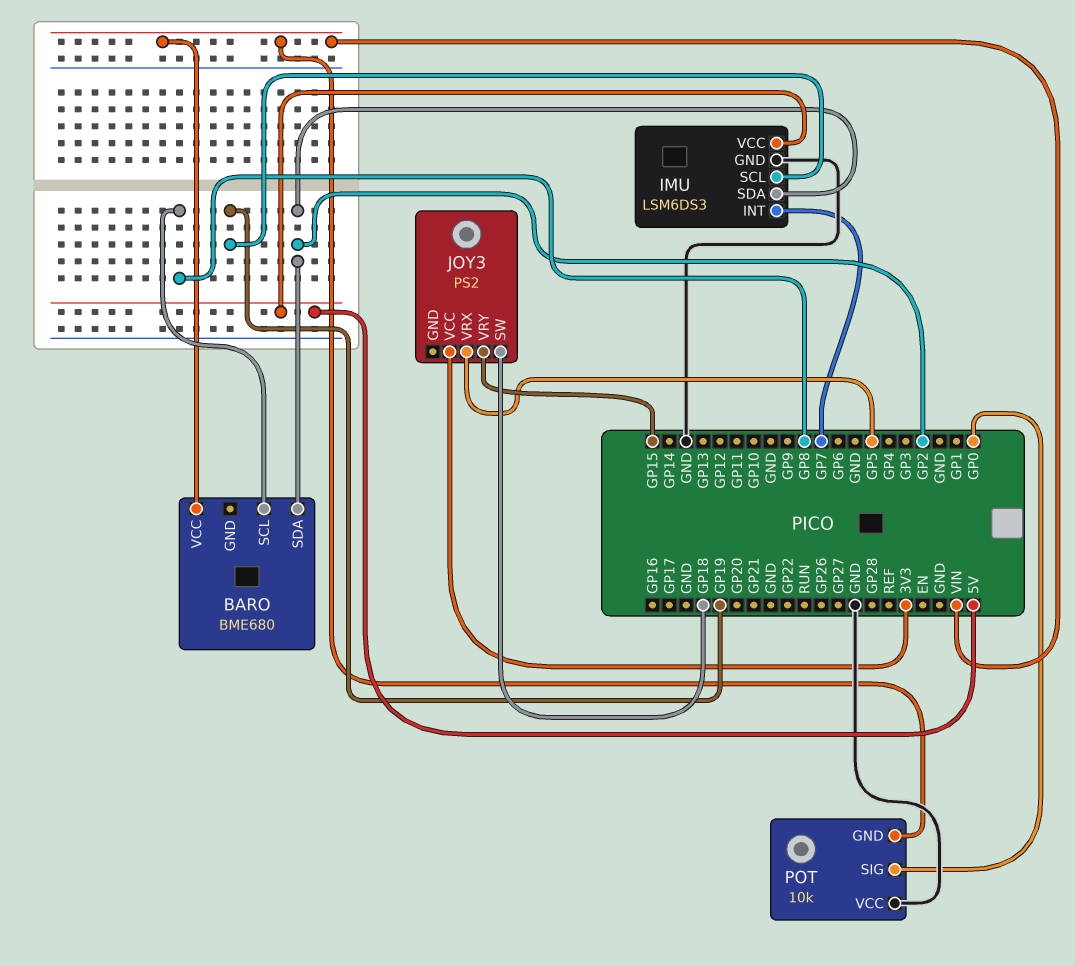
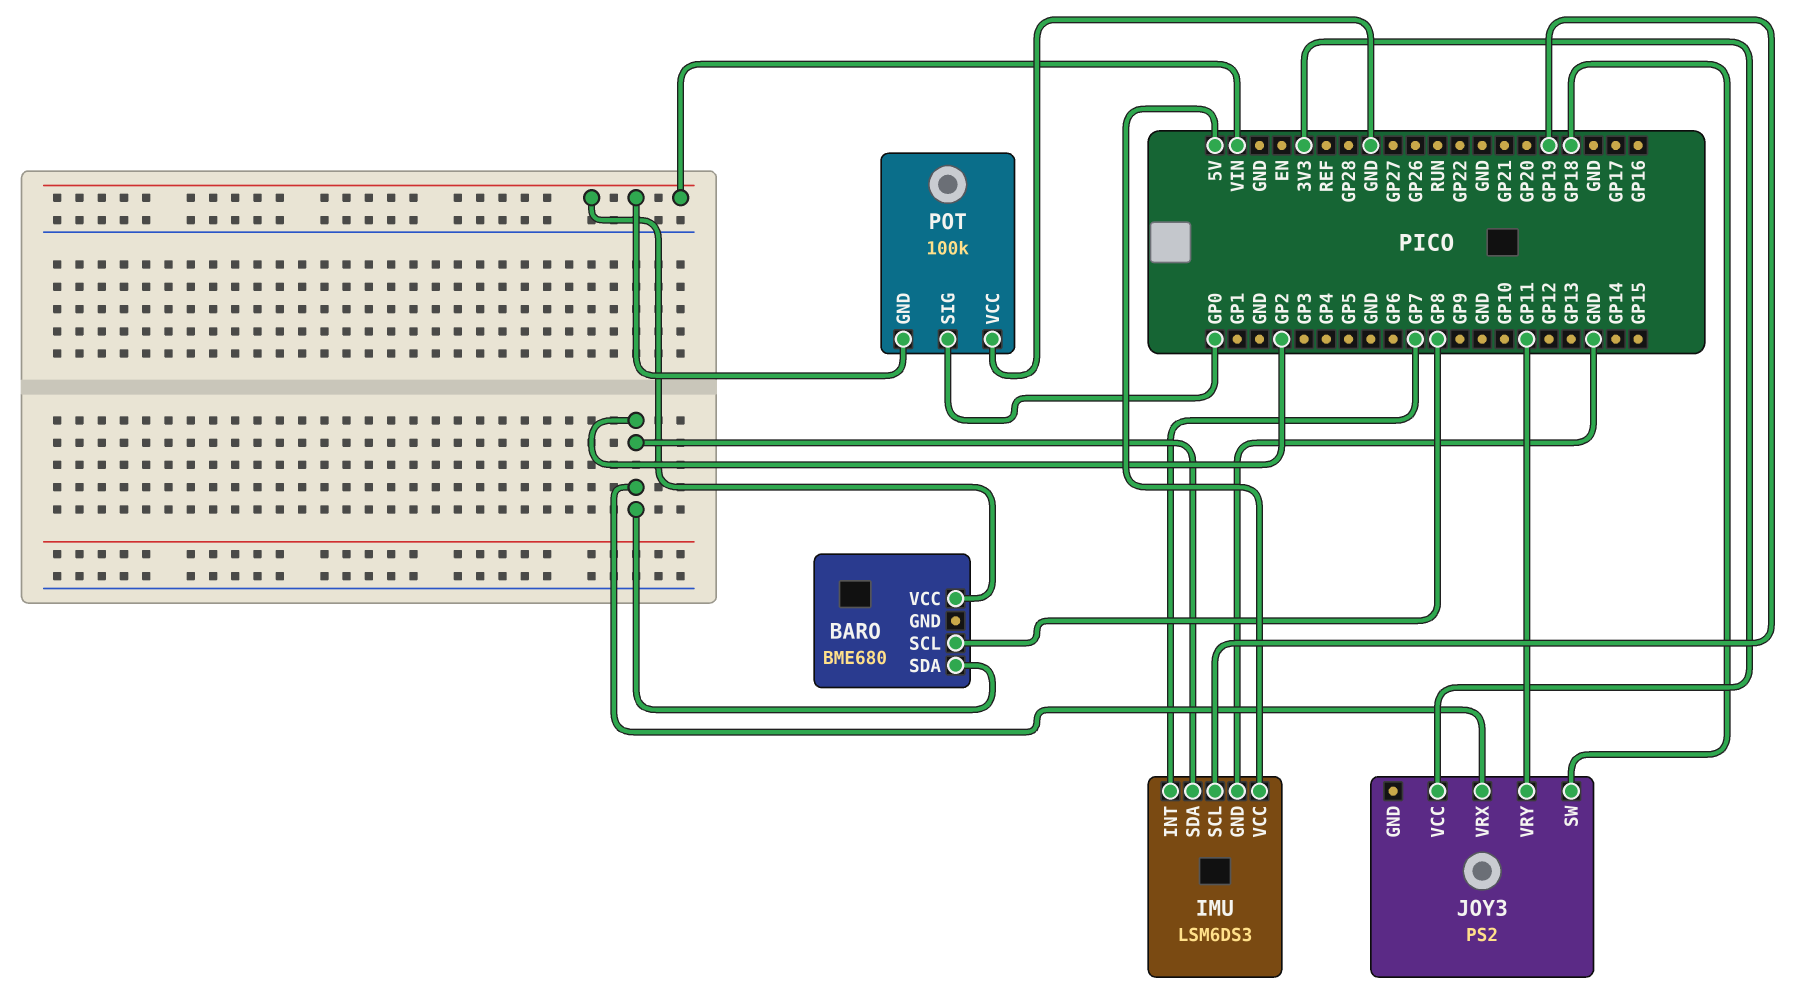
JOY3 pin VRX: GP5 -> GP2
JOY3 pin VRY: GP15 -> GP11
POT: 10k -> 100k

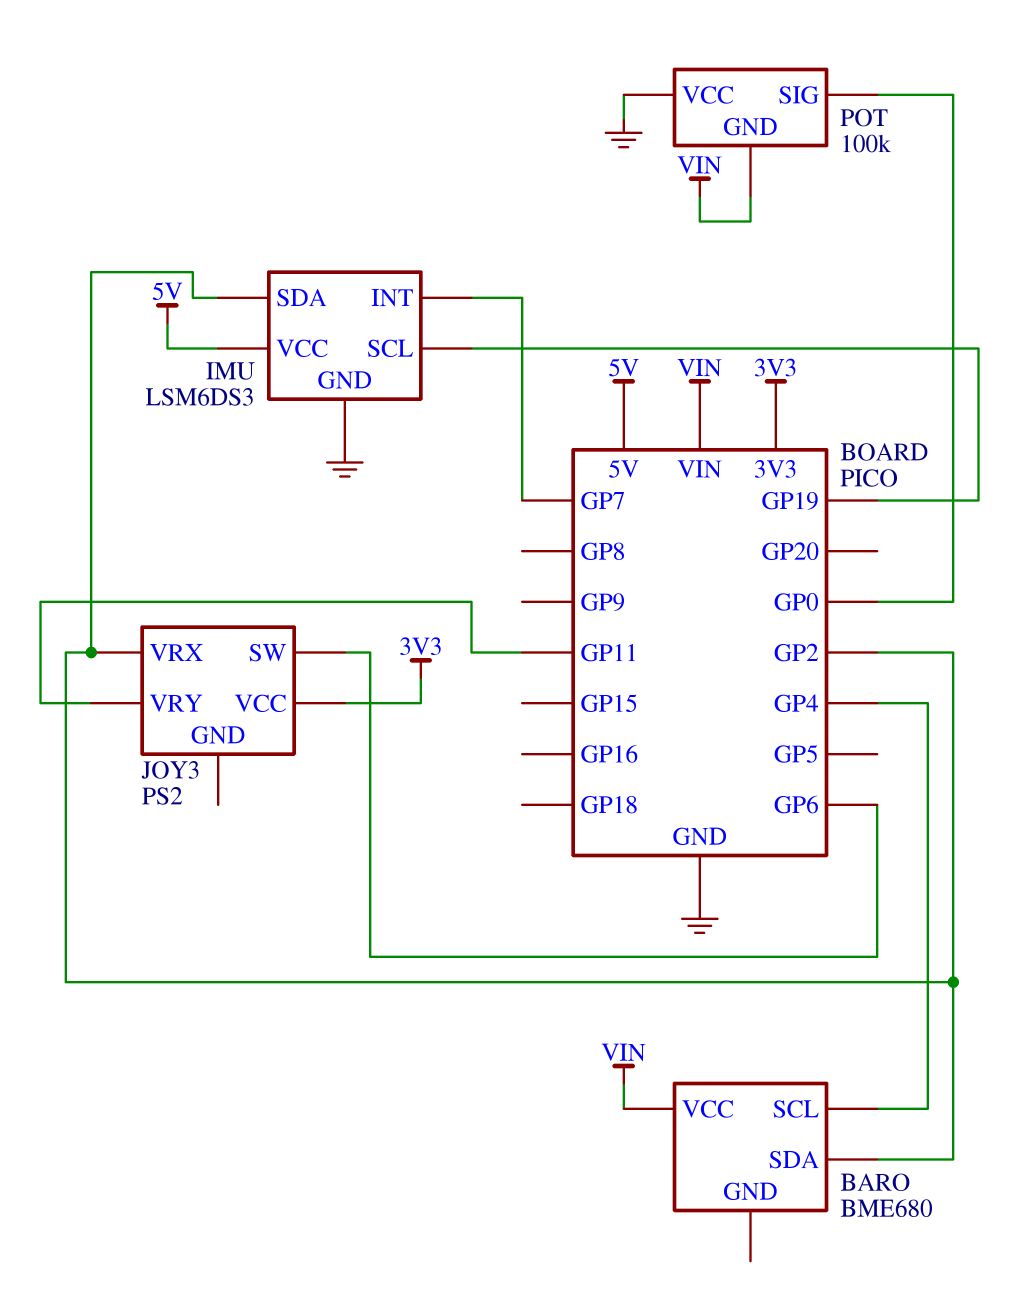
BARO pin SCL: GP8 -> GP4
JOY3 pin SW: GP18 -> GP6

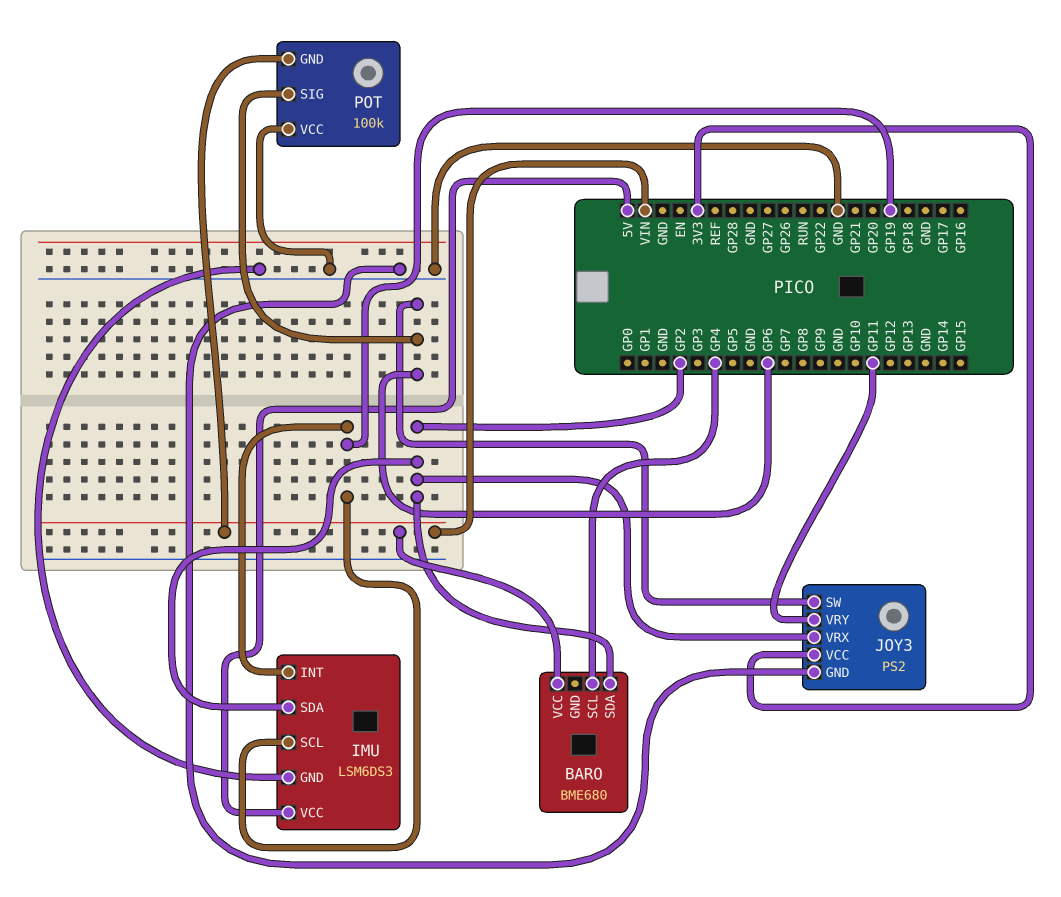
IMU pin INT: GP7 -> GP19
JOY3 pin GND: none -> GND
POT pin SIG: GP0 -> GP6

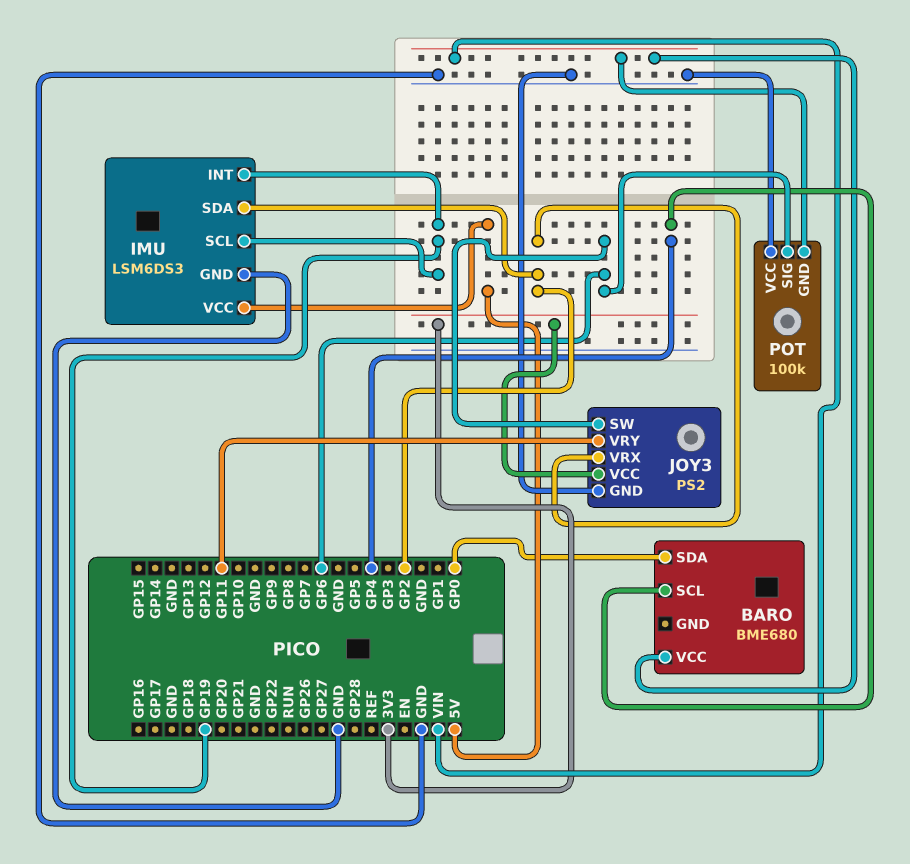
BARO pin SDA: GP2 -> GP0

